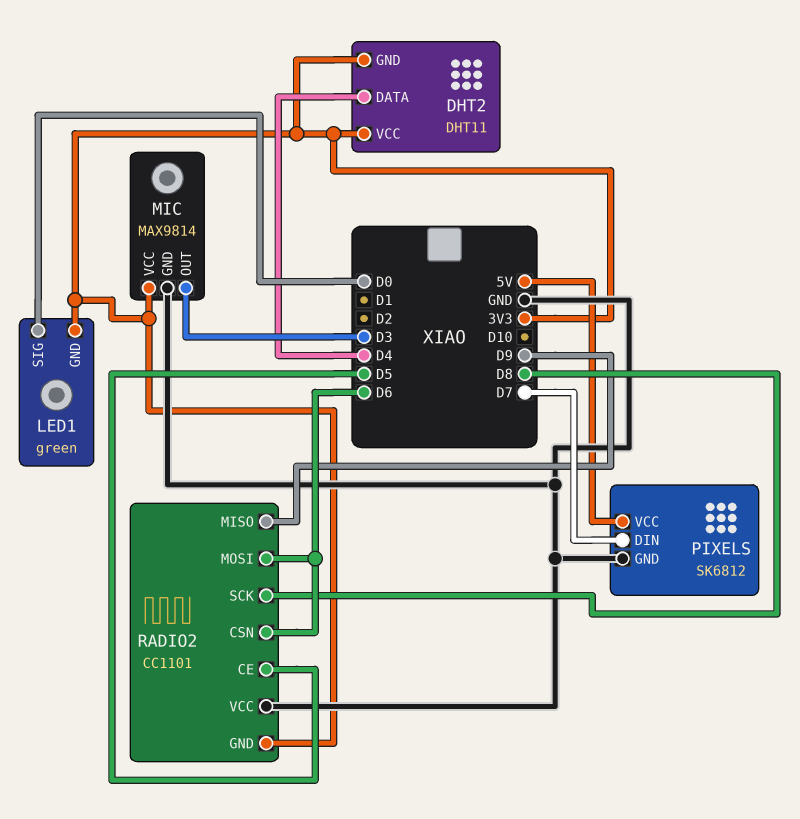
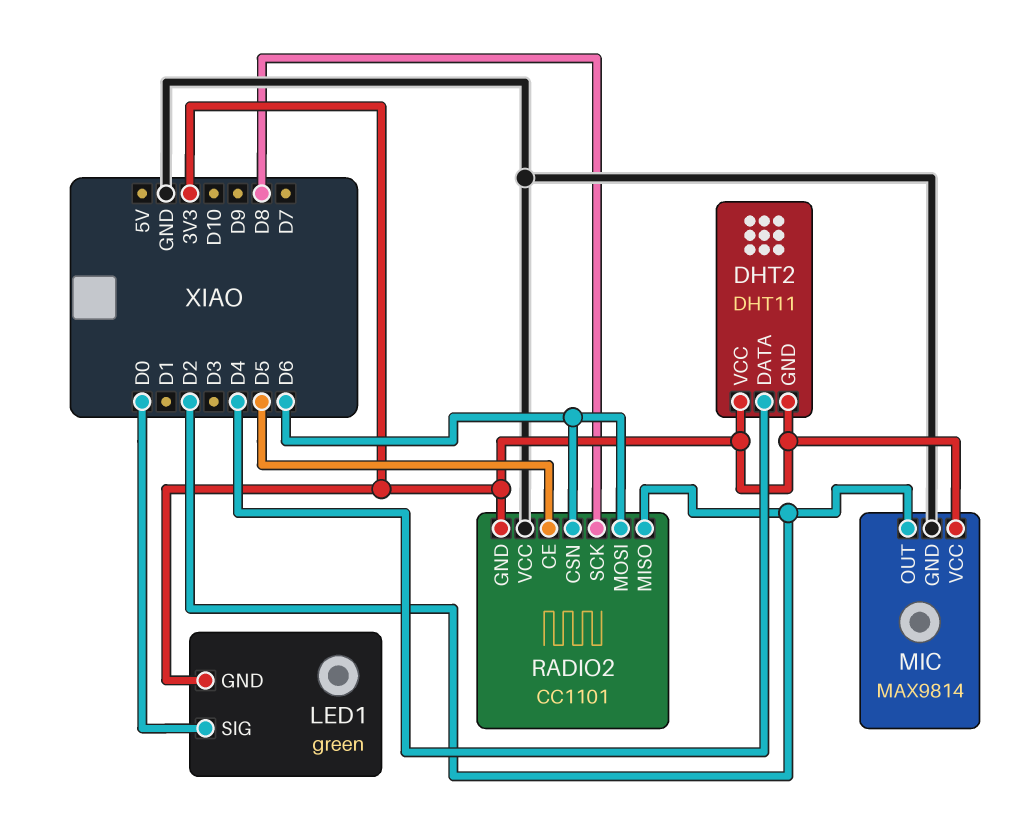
MIC pin OUT: D3 -> D2
PIXELS: SK6812 -> none
PIXELS pin DIN: D7 -> none
PIXELS pin GND: GND -> none
PIXELS pin VCC: 5V -> none
RADIO2 pin MISO: D9 -> D2

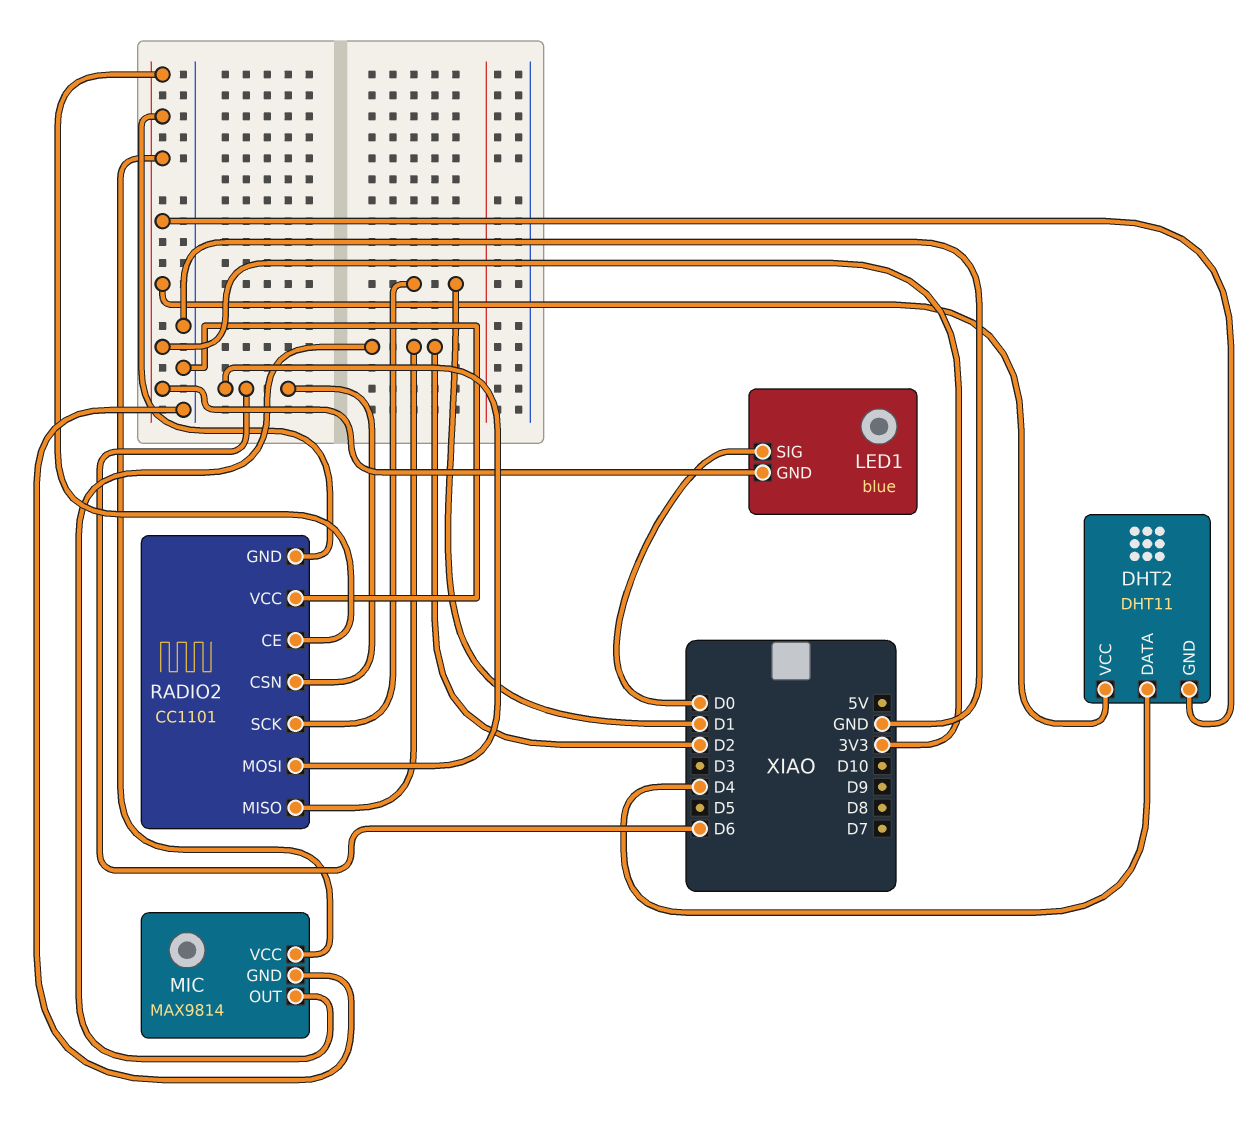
LED1: green -> blue
RADIO2 pin CE: D5 -> 3V3
RADIO2 pin SCK: D8 -> D1

